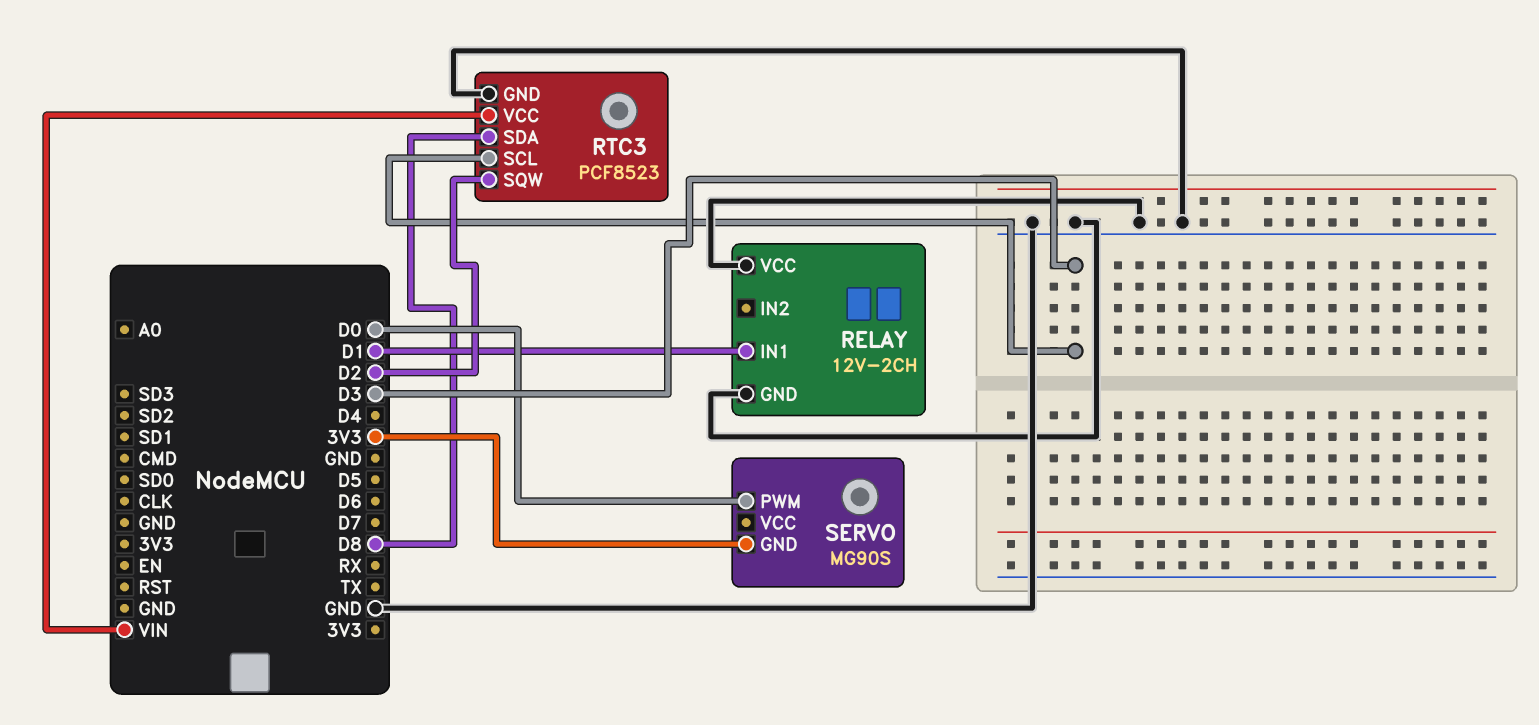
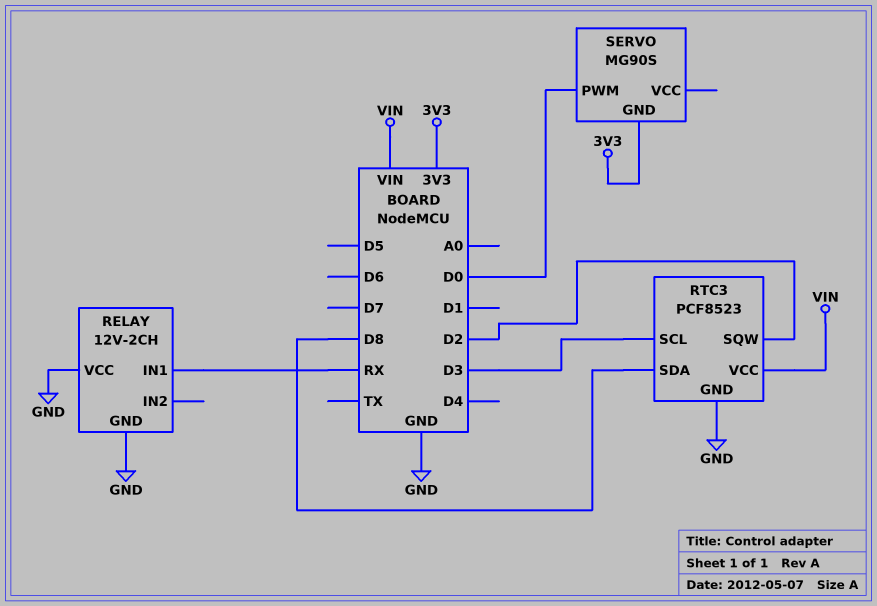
RELAY pin IN1: D1 -> RX

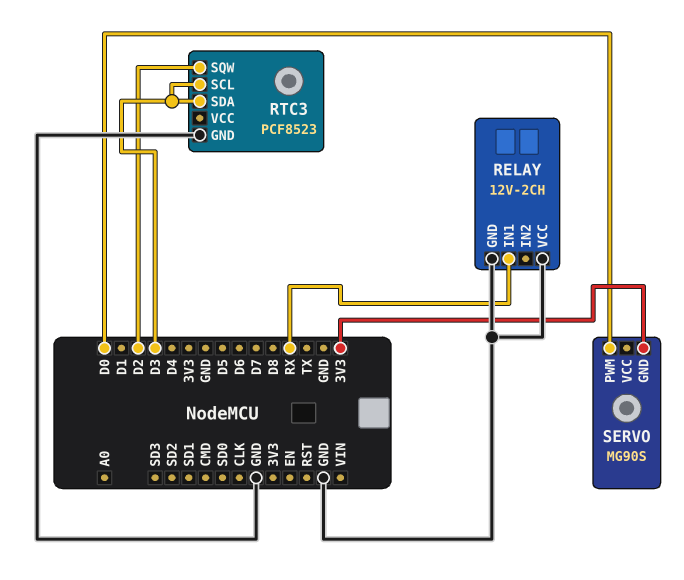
RTC3 pin SDA: D8 -> D3
RTC3 pin VCC: VIN -> none

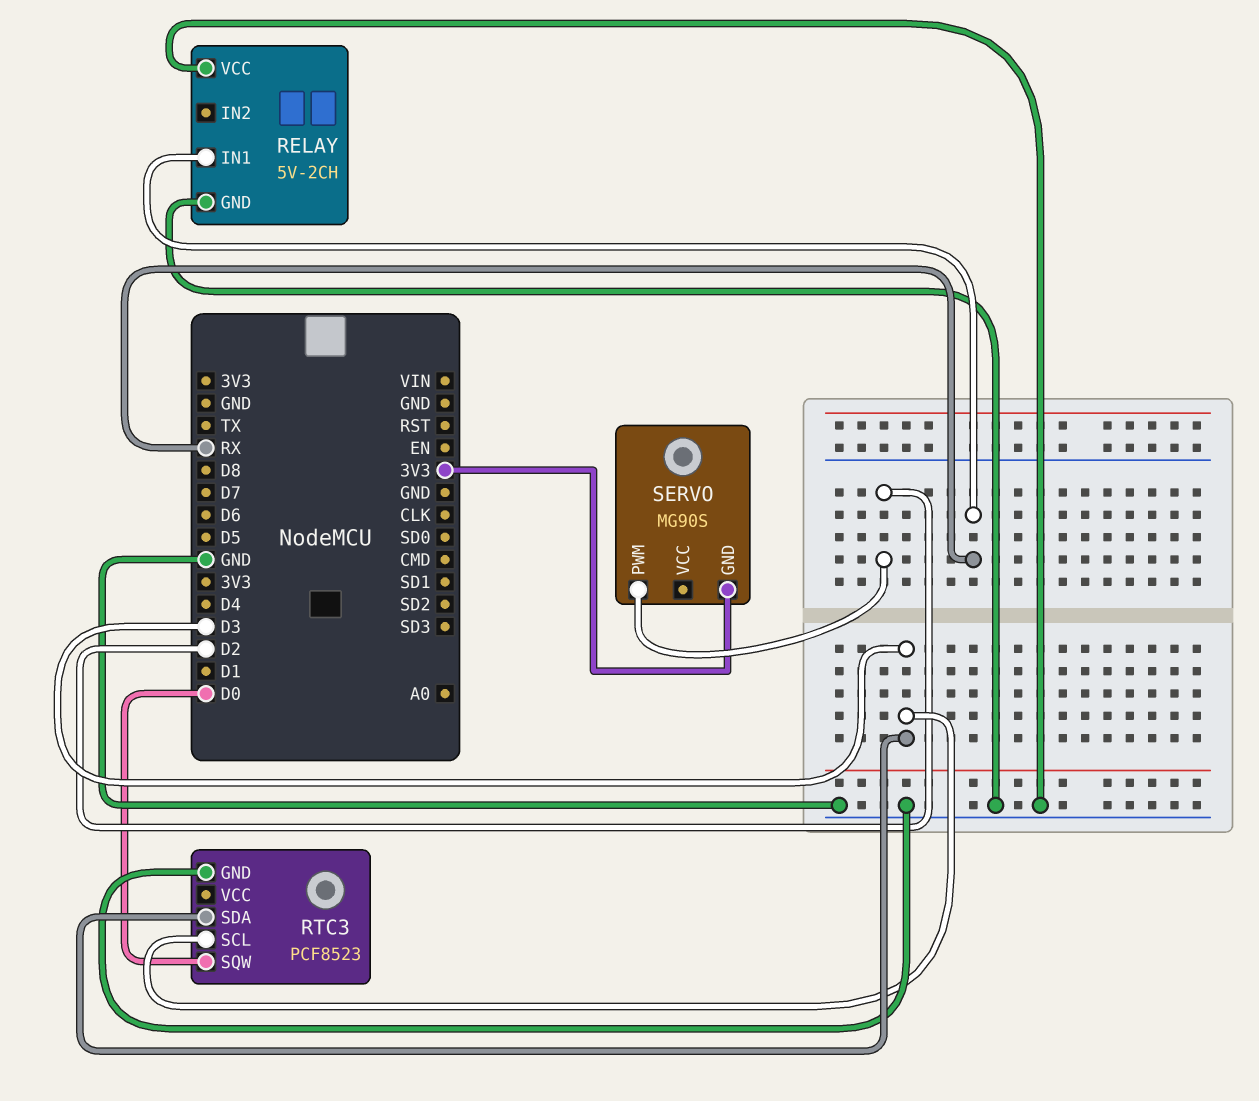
RELAY: 12V-2CH -> 5V-2CH
RTC3 pin SQW: D2 -> D0
SERVO pin PWM: D0 -> D2

